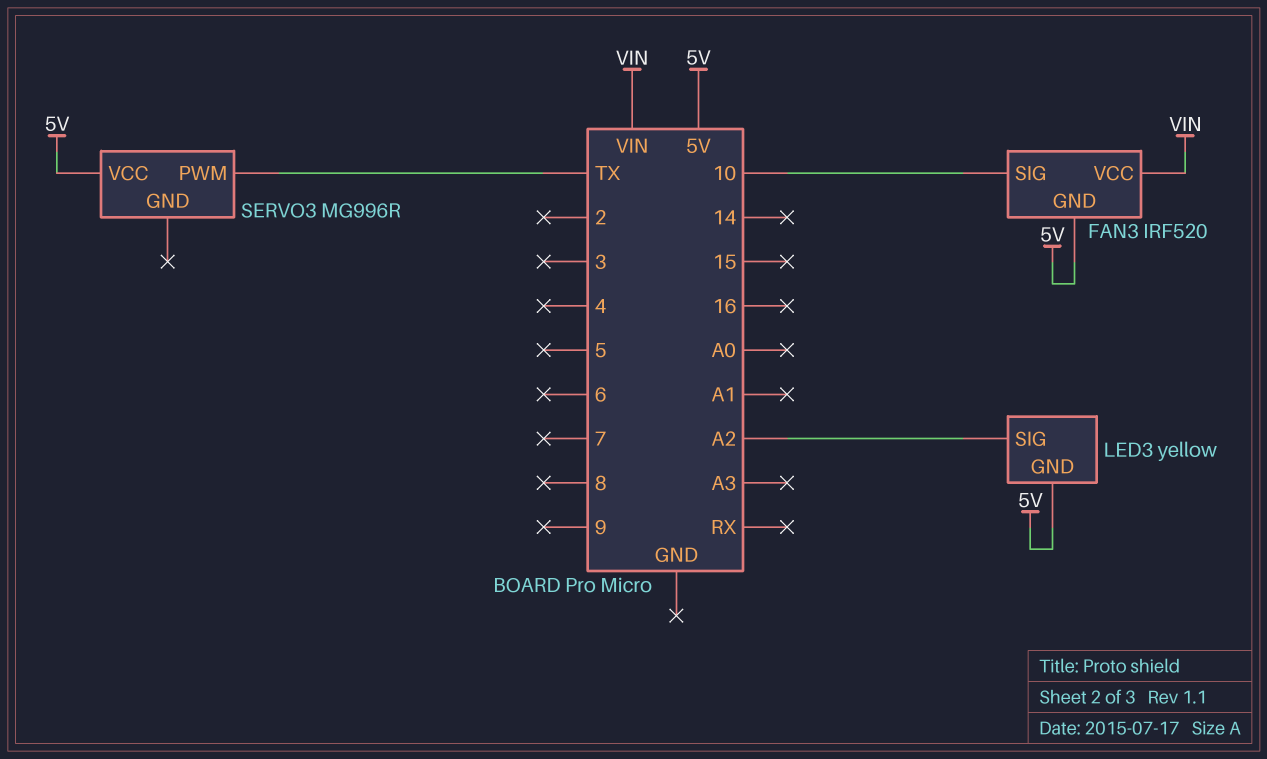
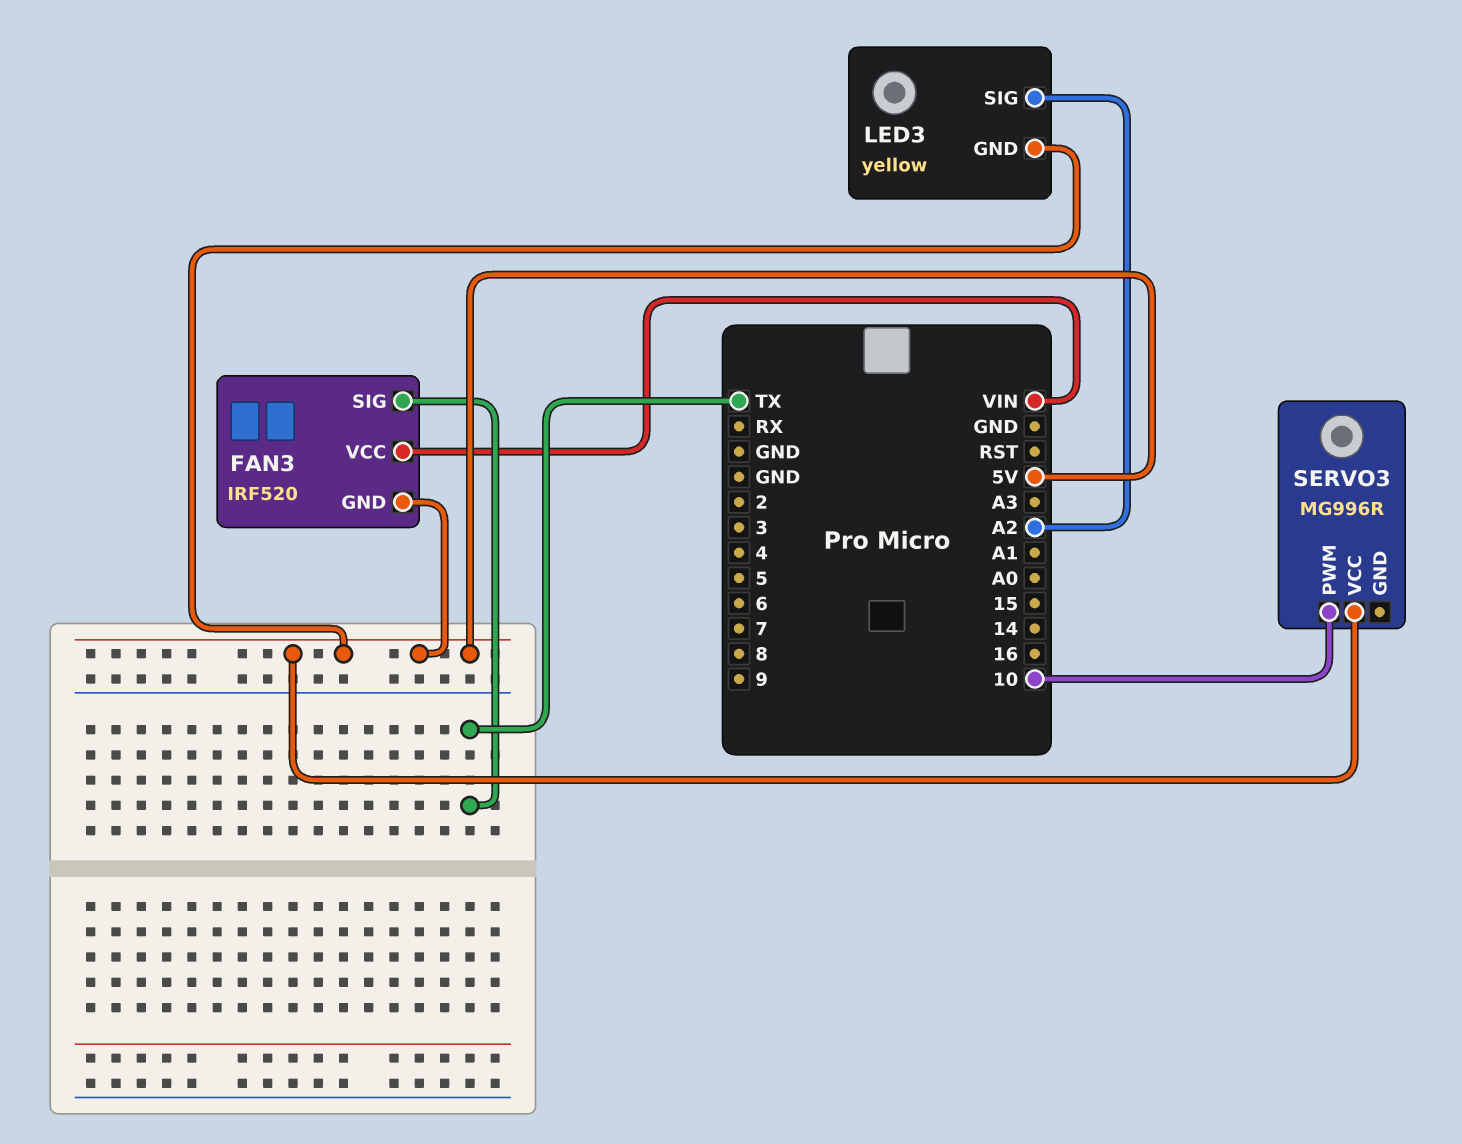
FAN3 pin SIG: 10 -> TX
SERVO3 pin PWM: TX -> 10

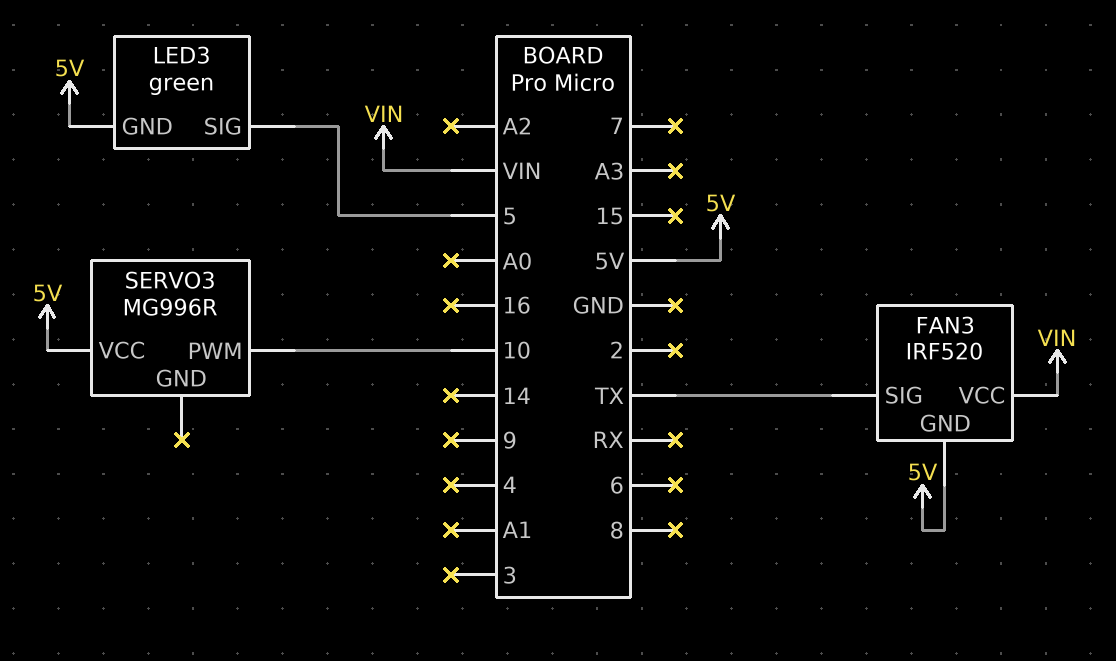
LED3: yellow -> green
LED3 pin SIG: A2 -> 5

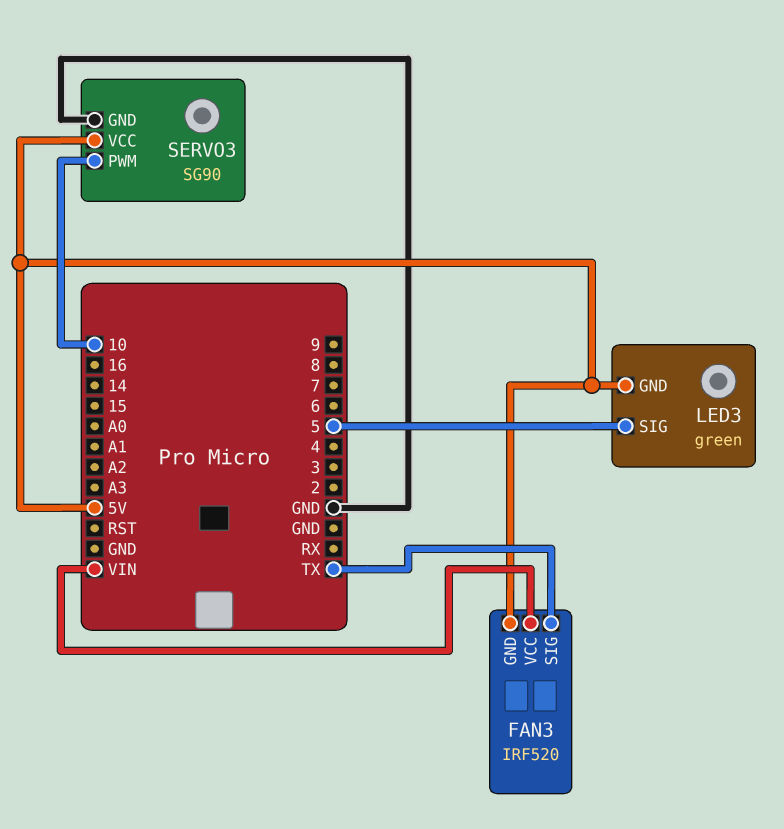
SERVO3: MG996R -> SG90
SERVO3 pin GND: none -> GND

